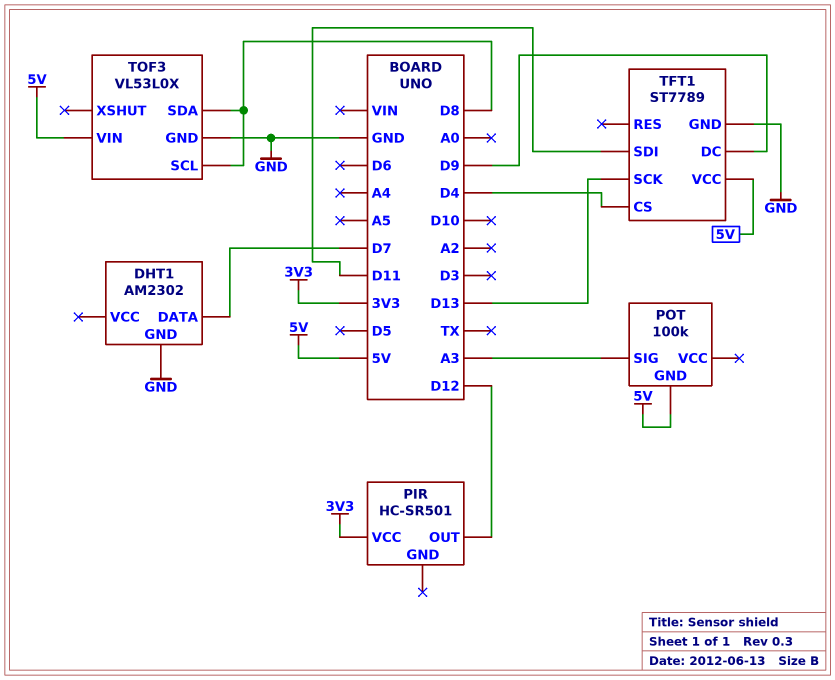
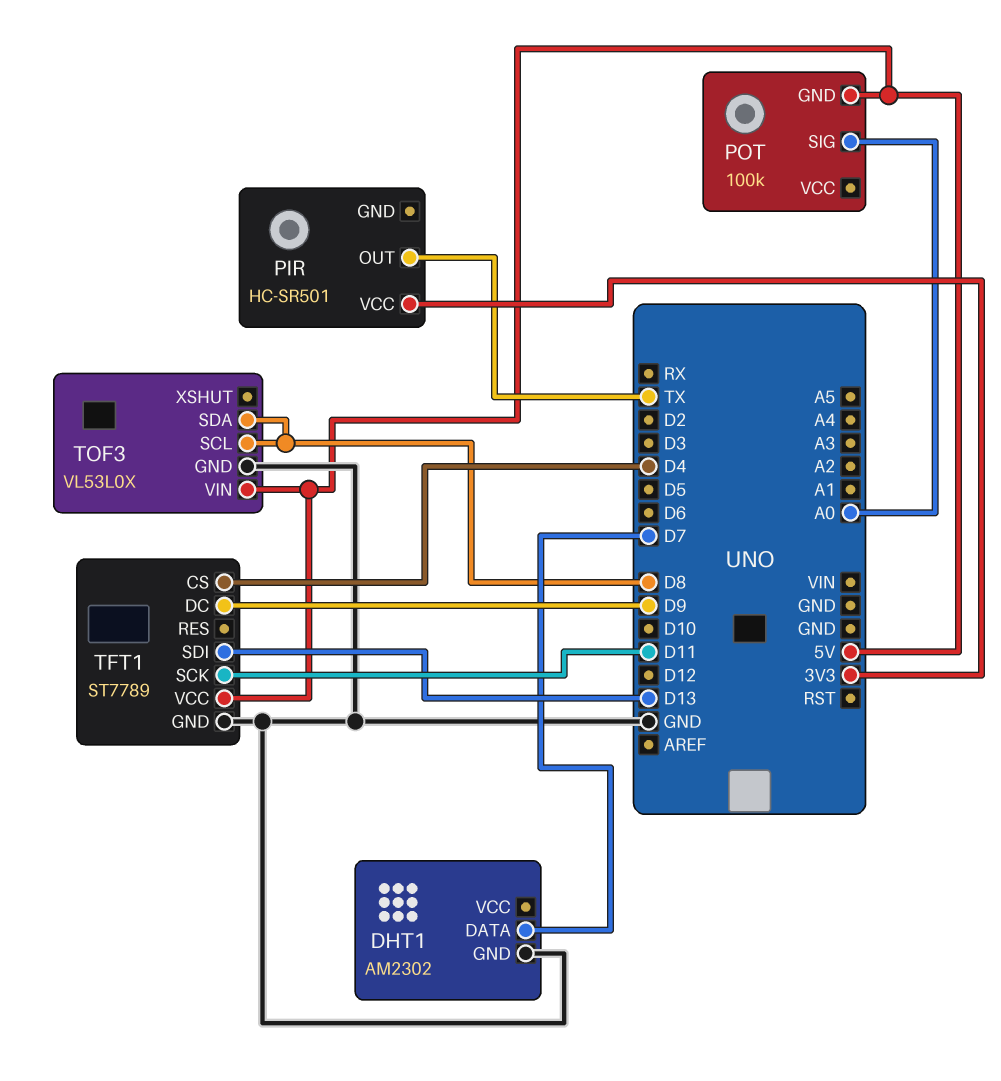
PIR pin OUT: D12 -> TX
POT pin SIG: A3 -> A0
TFT1 pin SCK: D13 -> D11
TFT1 pin SDI: D11 -> D13

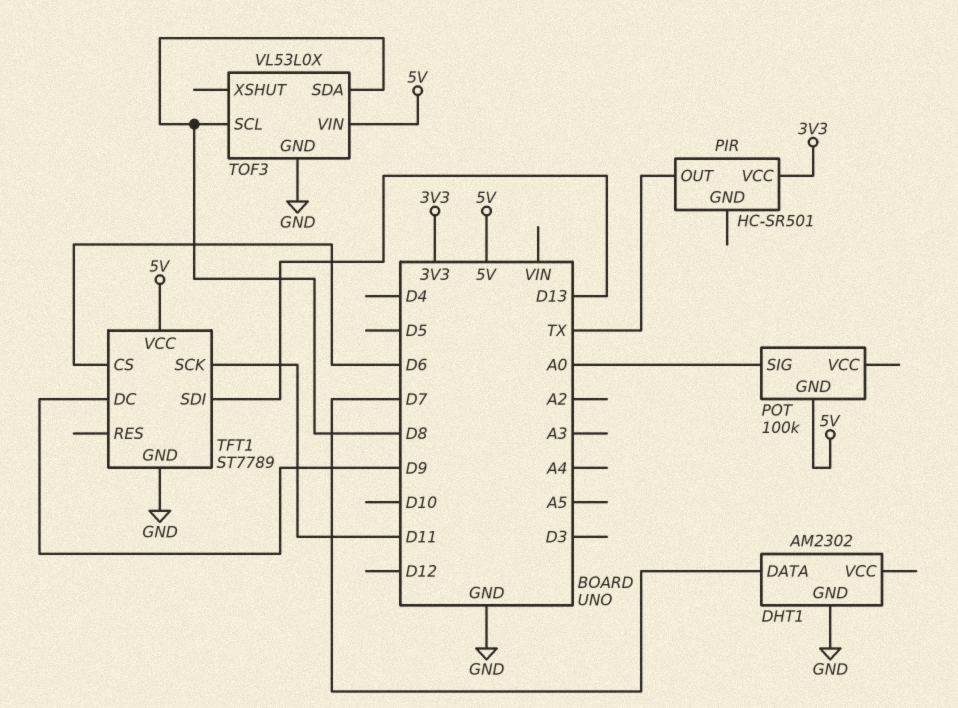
TFT1 pin CS: D4 -> D6

